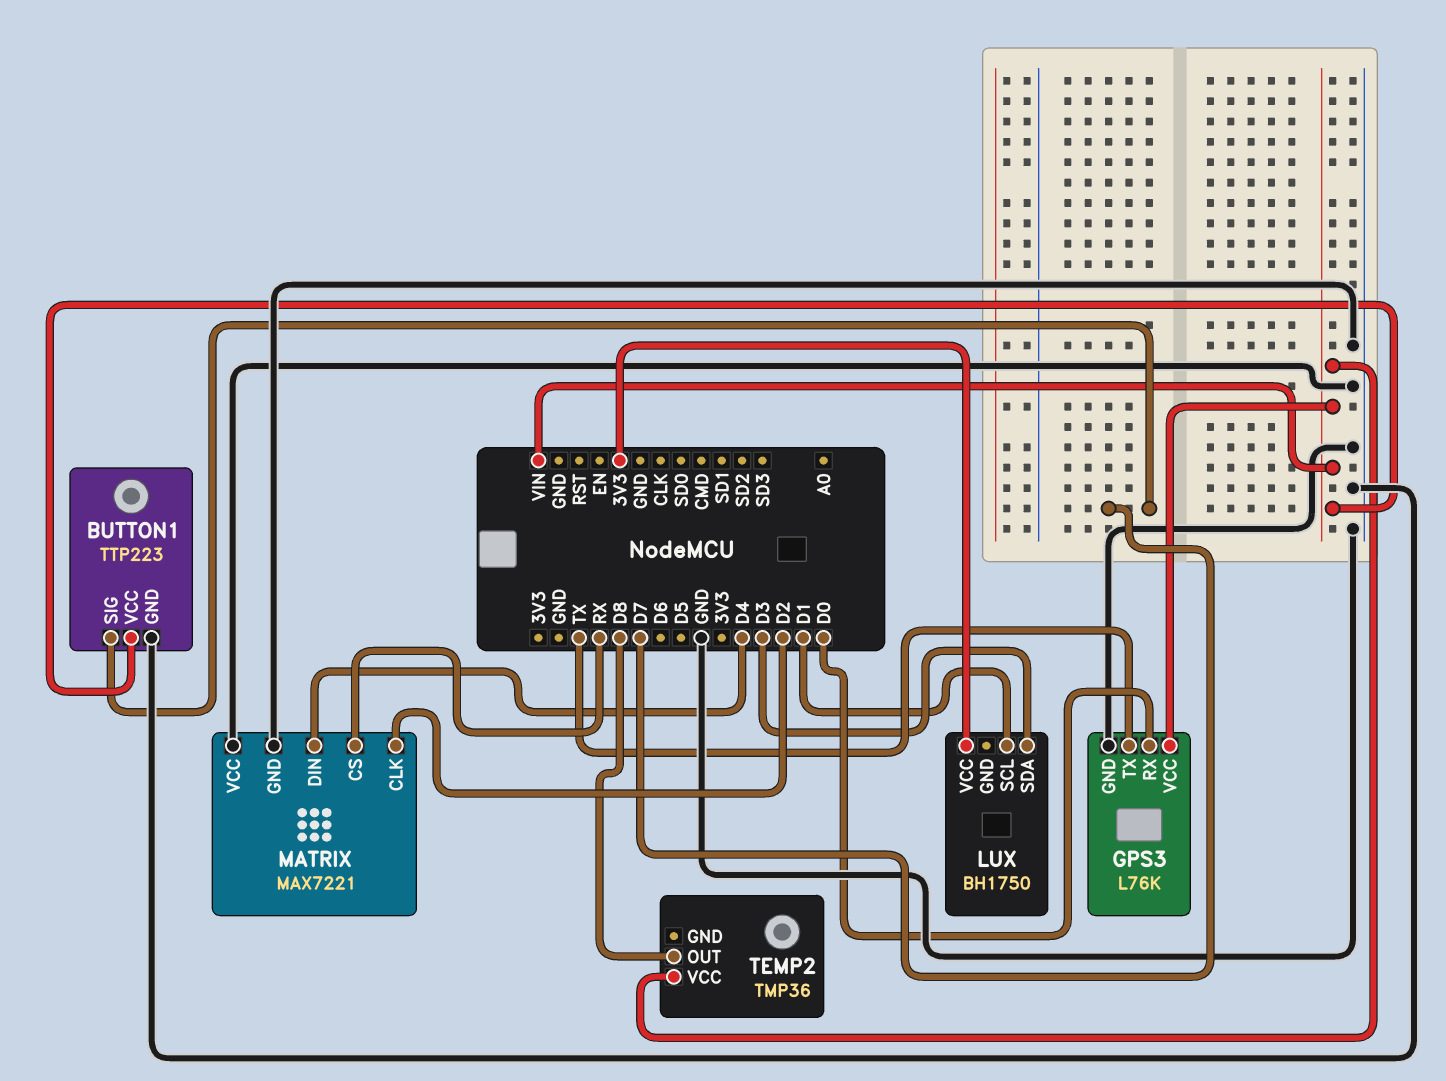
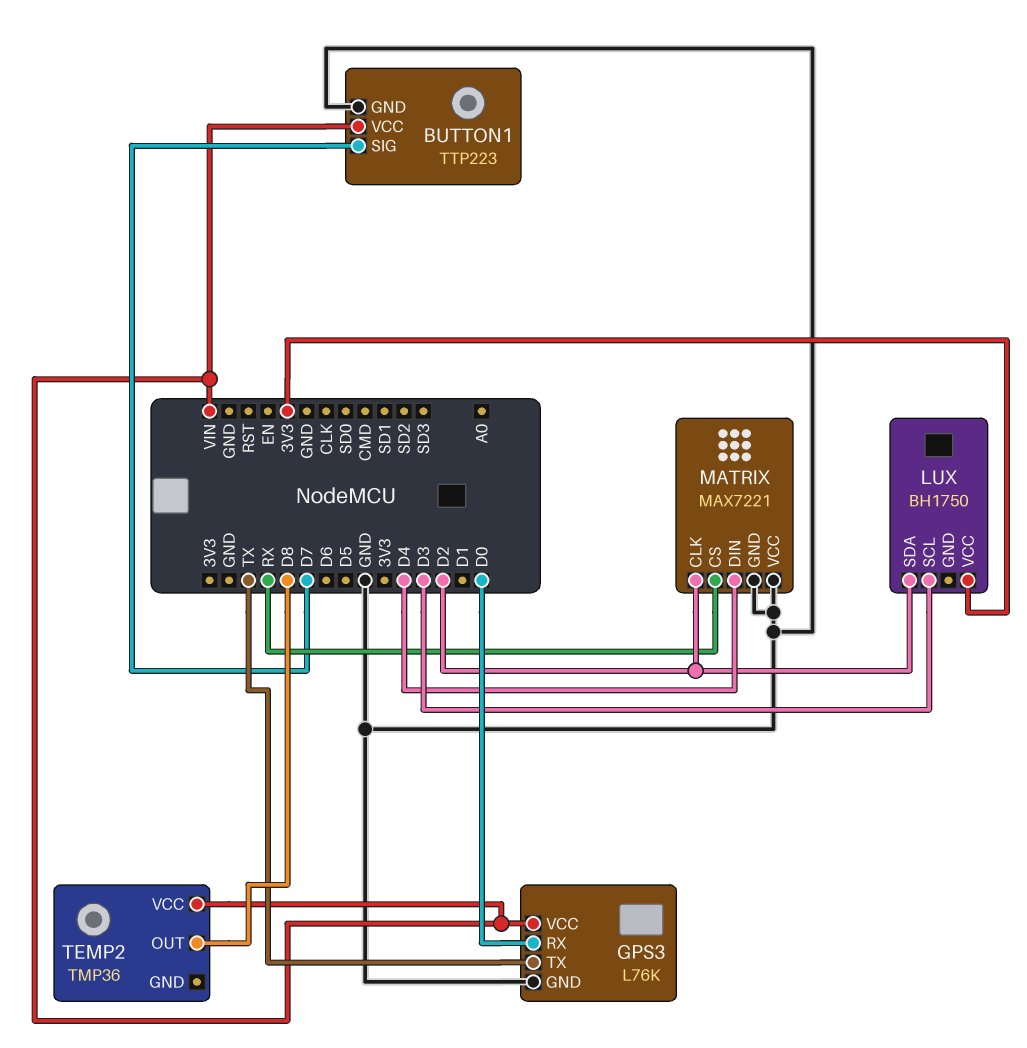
LUX pin SCL: D1 -> D3
LUX pin SDA: D3 -> D2

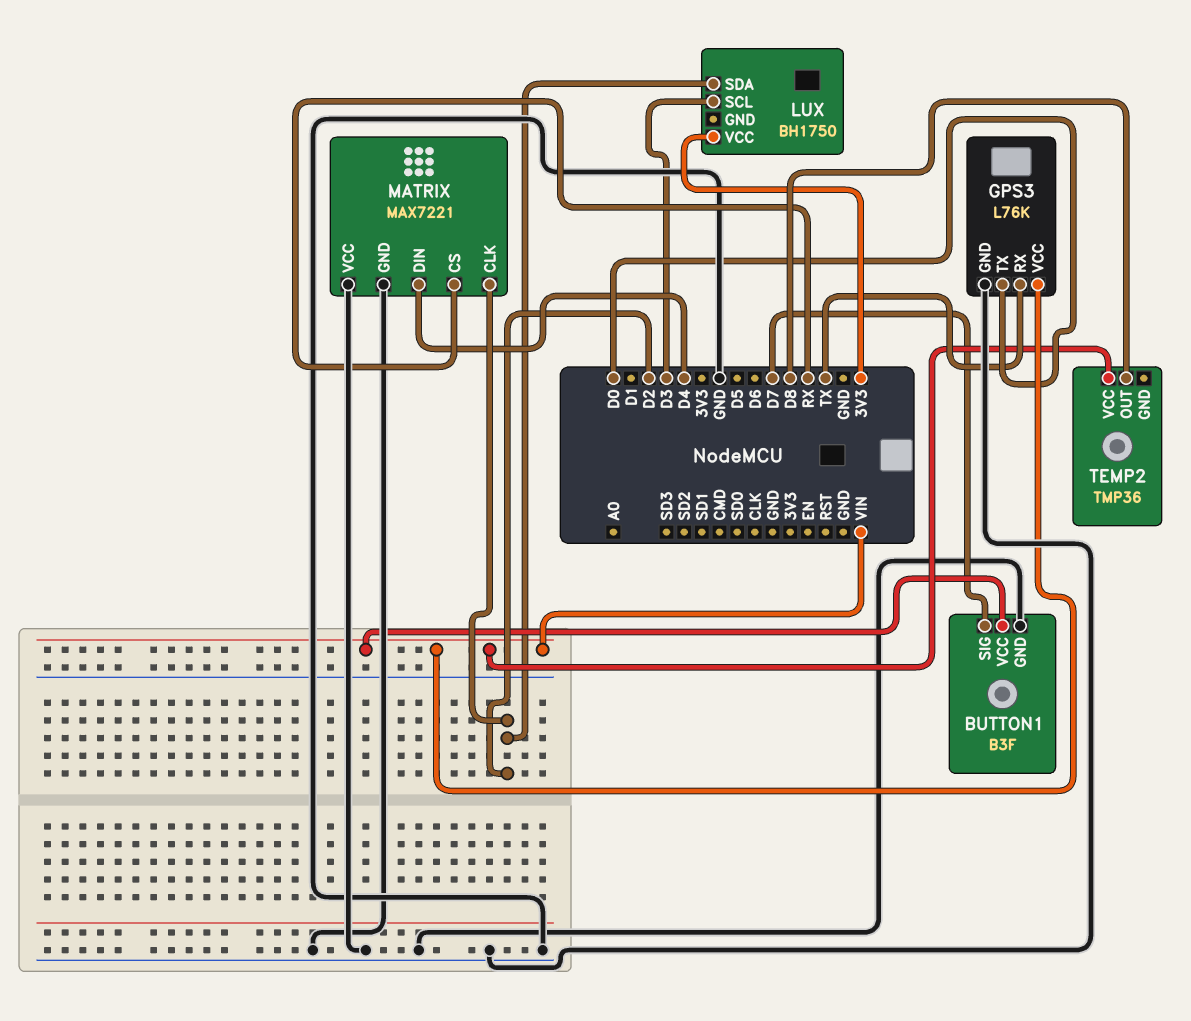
BUTTON1: TTP223 -> B3F
GPS3 pin RX: D0 -> TX
GPS3 pin TX: TX -> D0

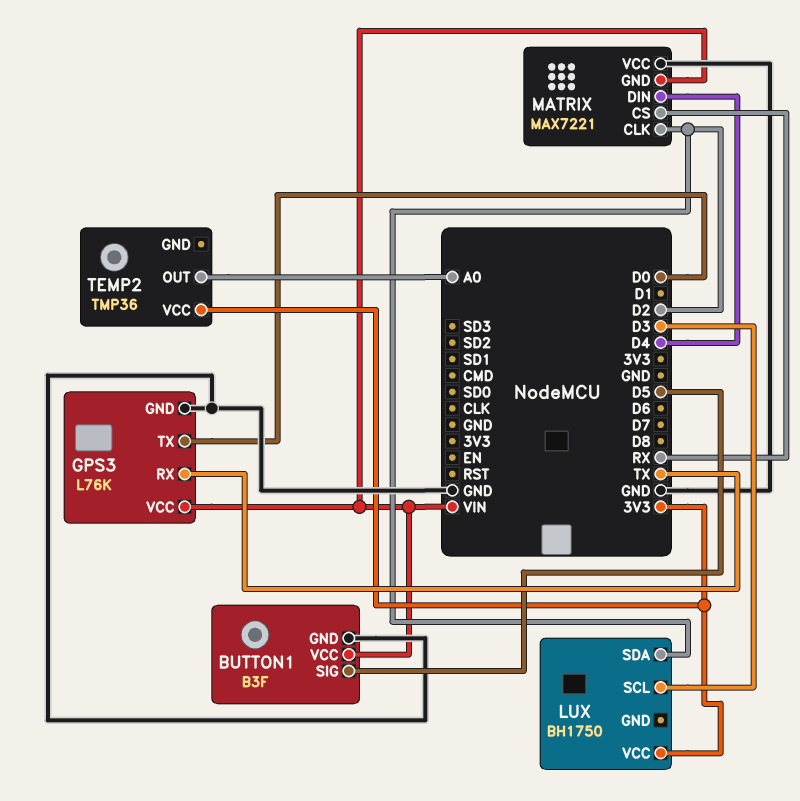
BUTTON1 pin SIG: D7 -> D5
MATRIX pin GND: GND -> VIN
TEMP2 pin OUT: D8 -> A0
TEMP2 pin VCC: VIN -> 3V3

